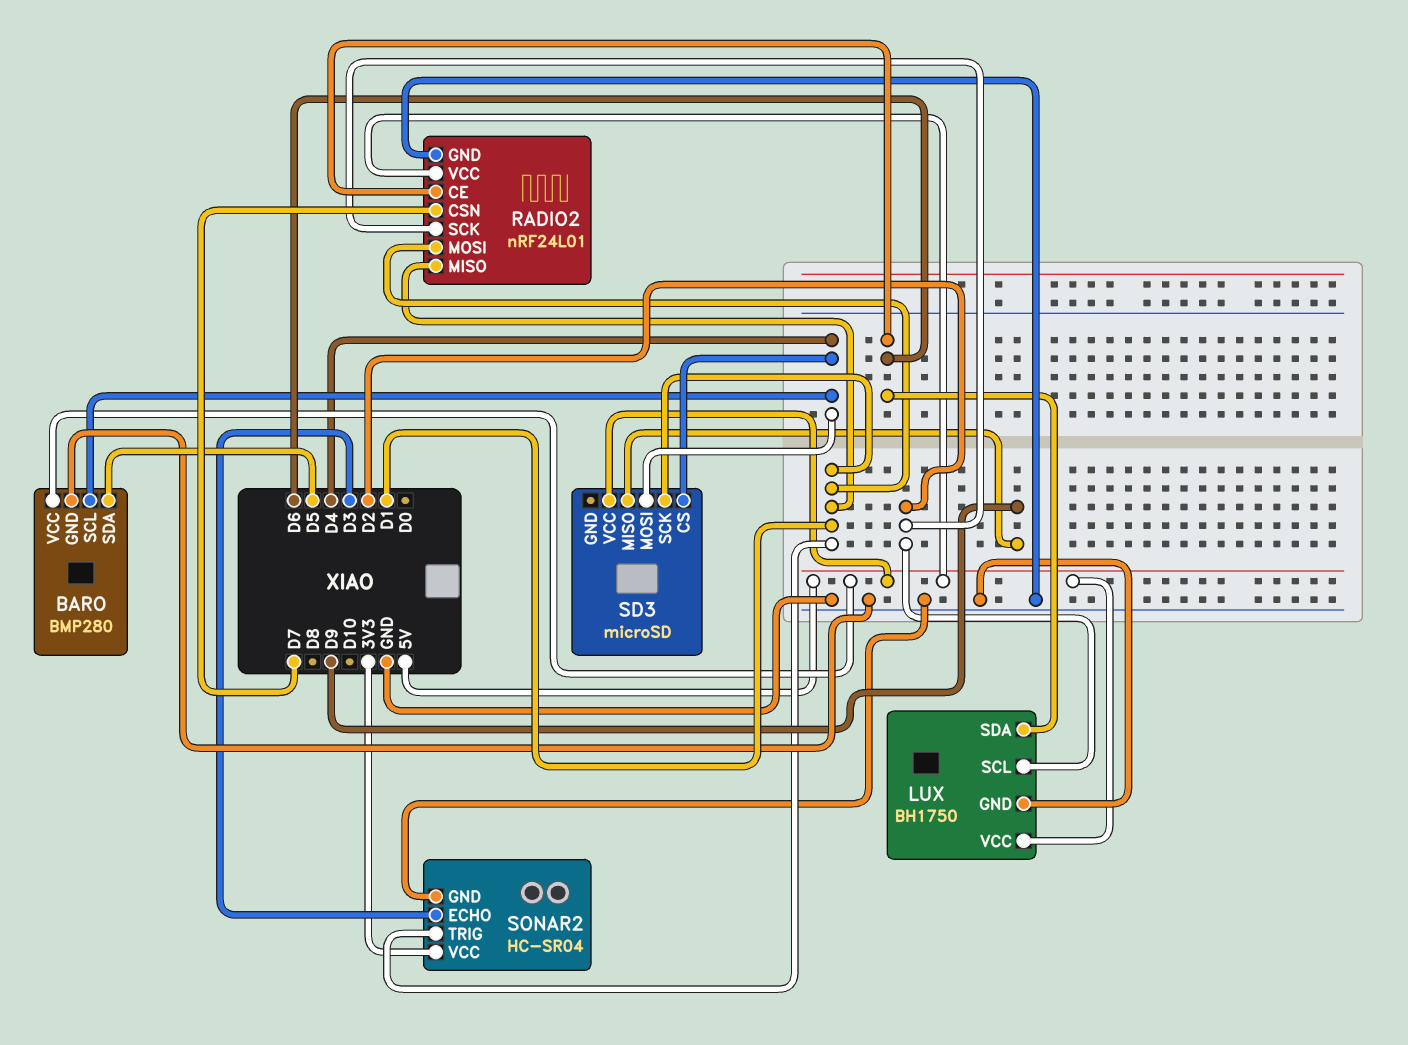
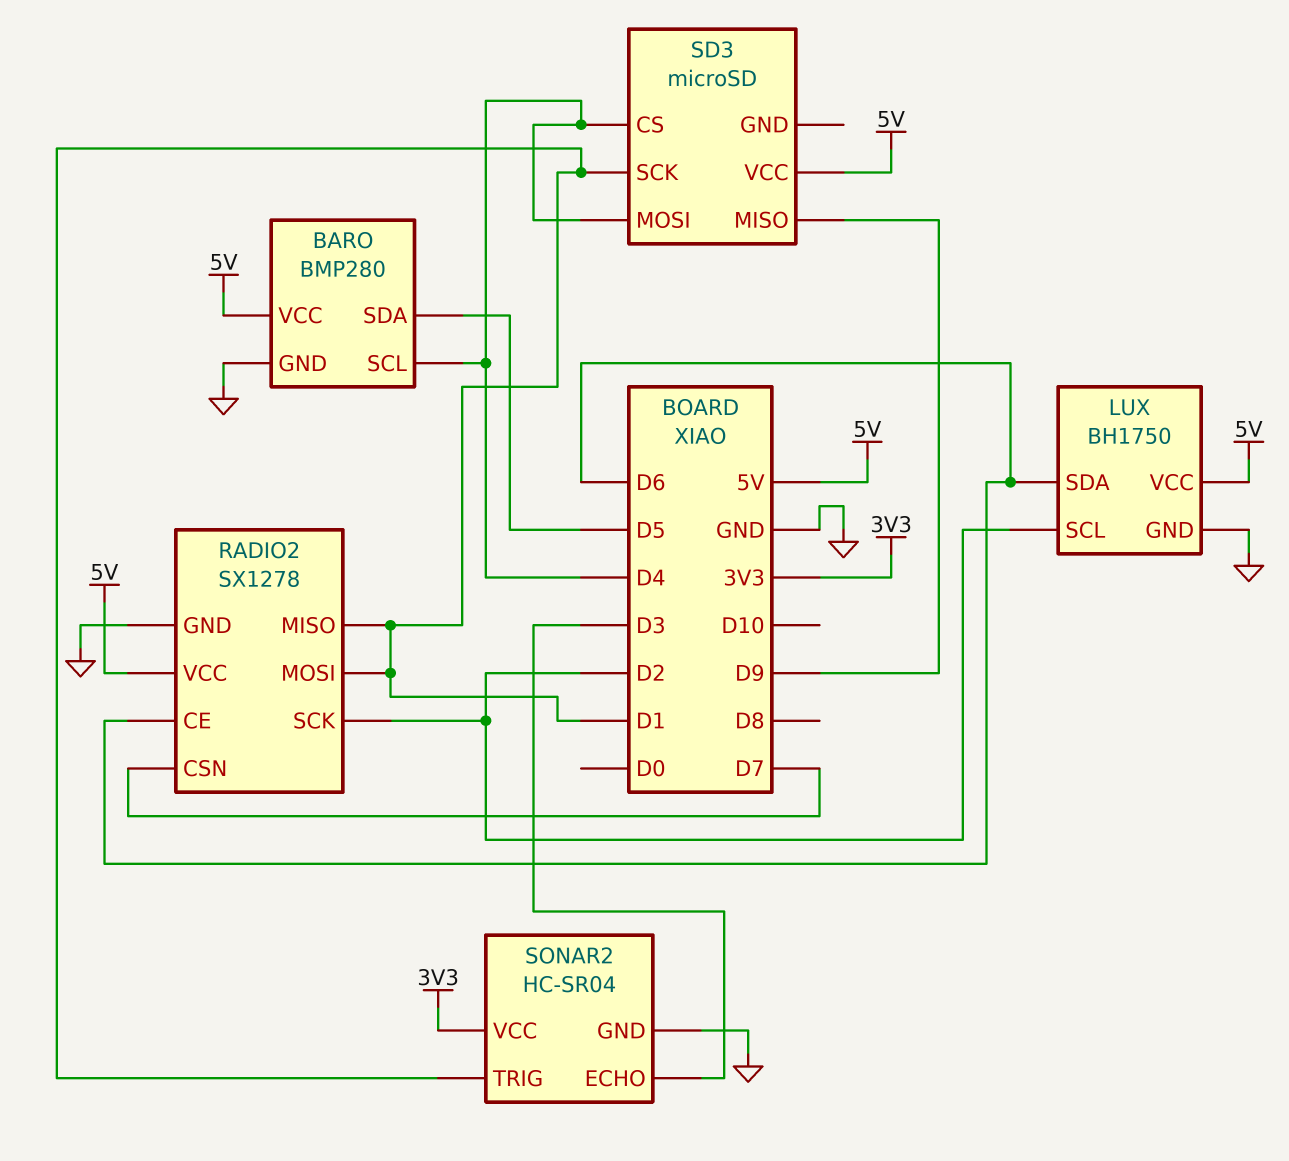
RADIO2: nRF24L01 -> SX1278

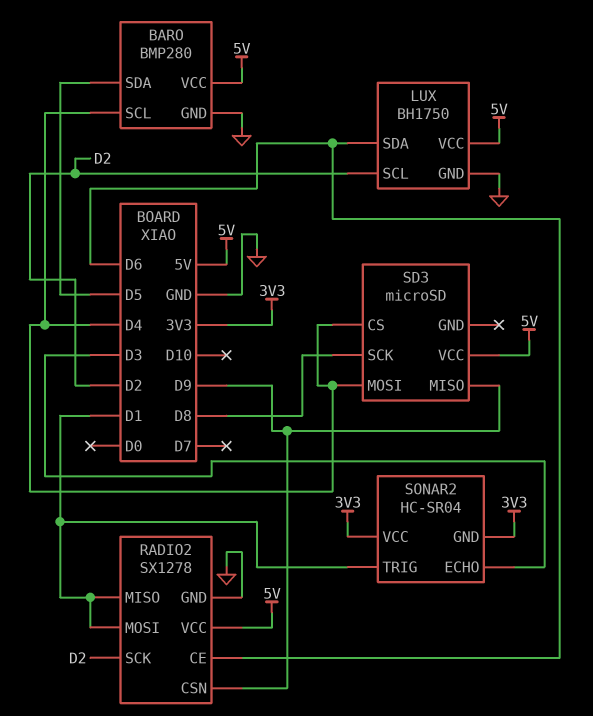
RADIO2 pin CSN: D7 -> D9
SD3 pin SCK: D1 -> D8
SONAR2 pin GND: GND -> 3V3

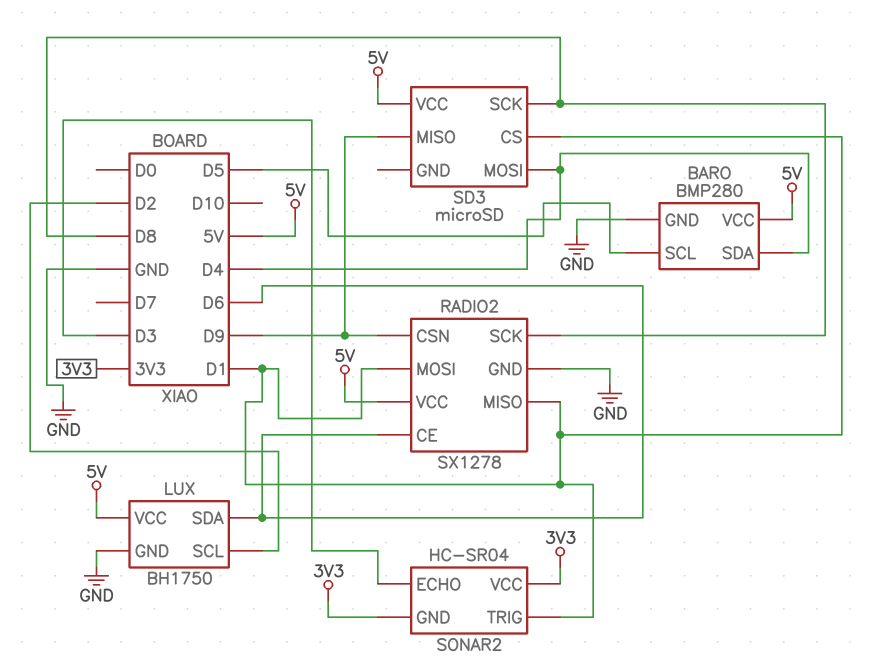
BARO pin SCL: D4 -> D5
BARO pin SDA: D5 -> D4
RADIO2 pin SCK: D2 -> D8
SD3 pin CS: D4 -> D1

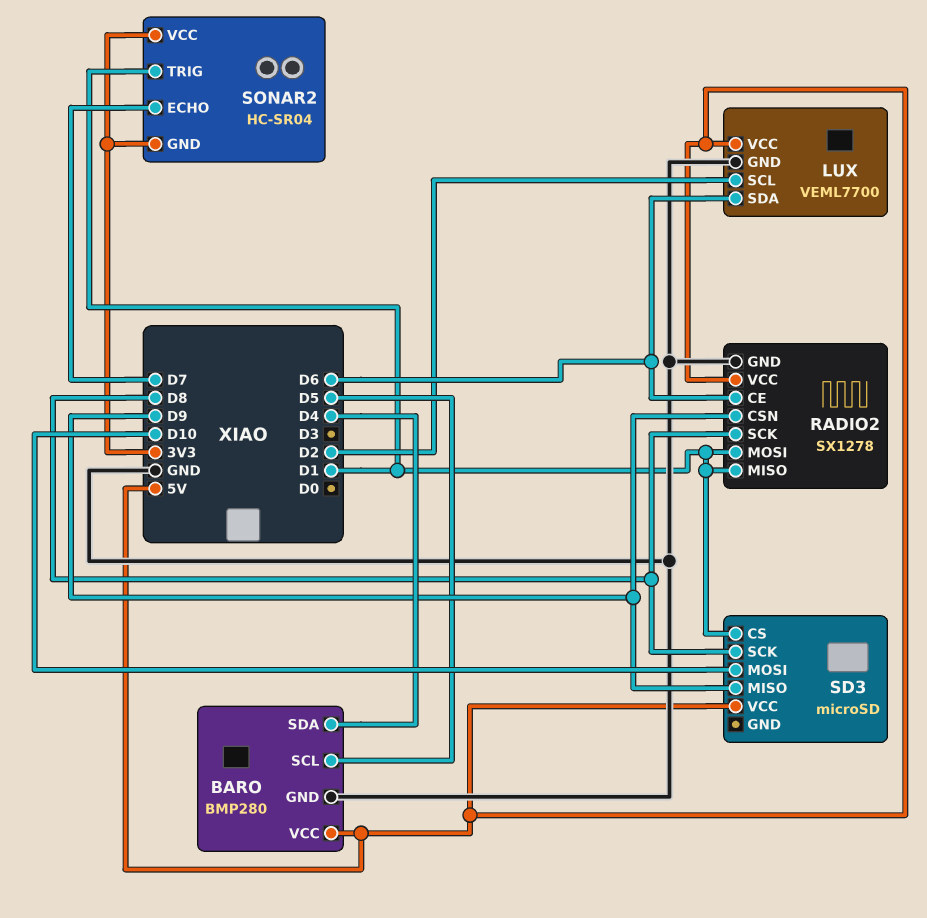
LUX: BH1750 -> VEML7700
SD3 pin MOSI: D4 -> D10
SONAR2 pin ECHO: D3 -> D7

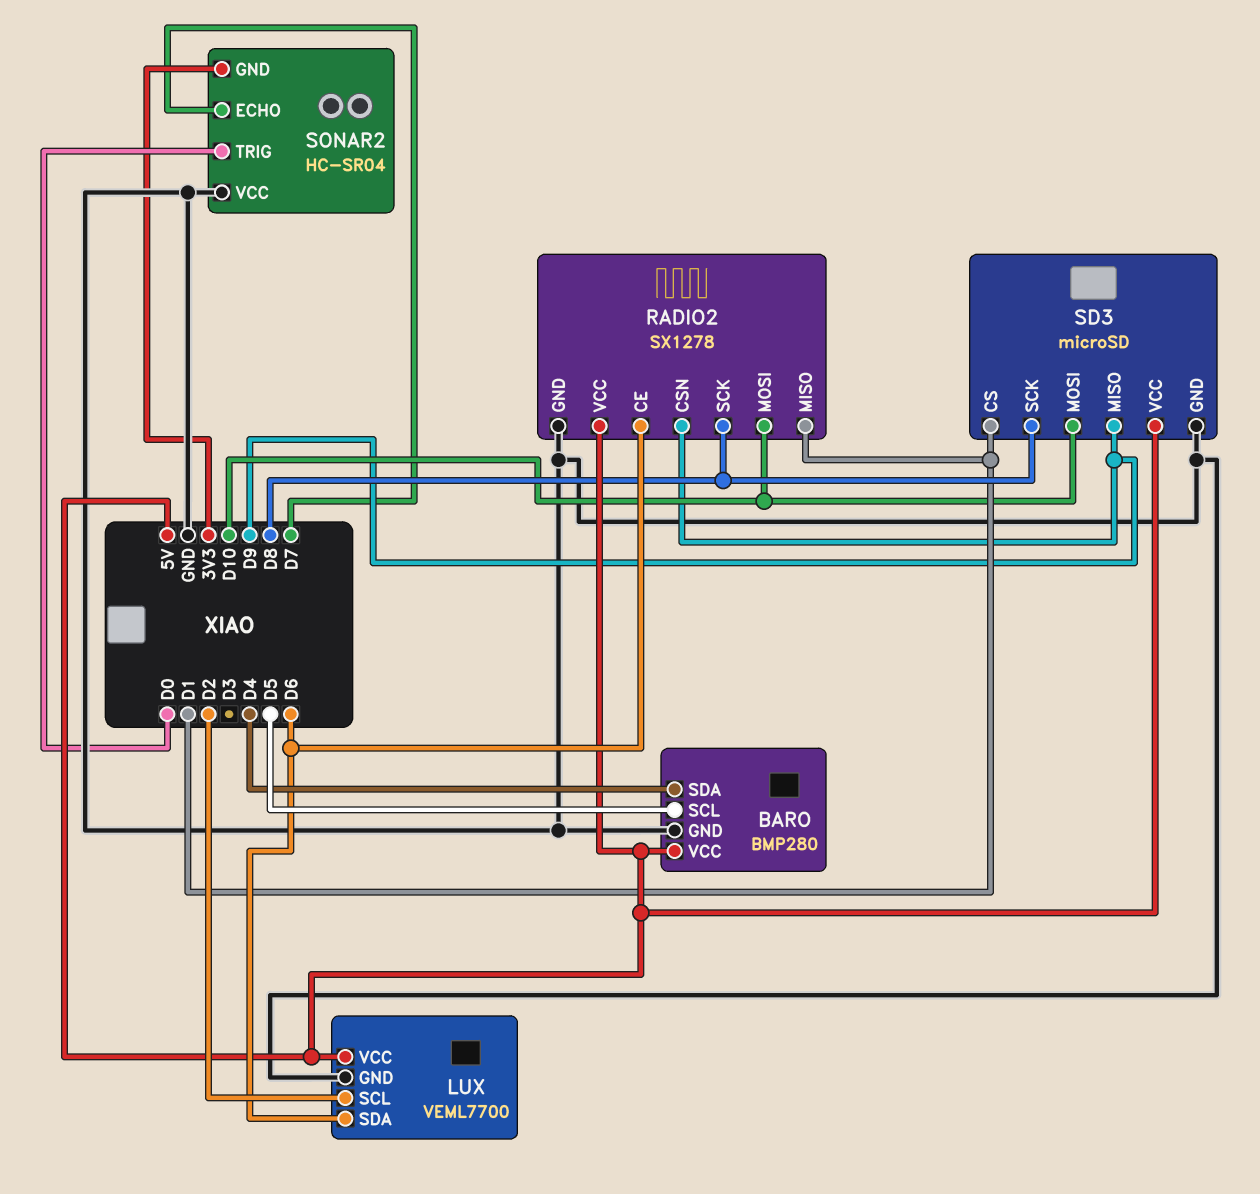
RADIO2 pin MOSI: D1 -> D10
SD3 pin GND: none -> GND
SONAR2 pin TRIG: D1 -> D0
SONAR2 pin VCC: 3V3 -> GND

